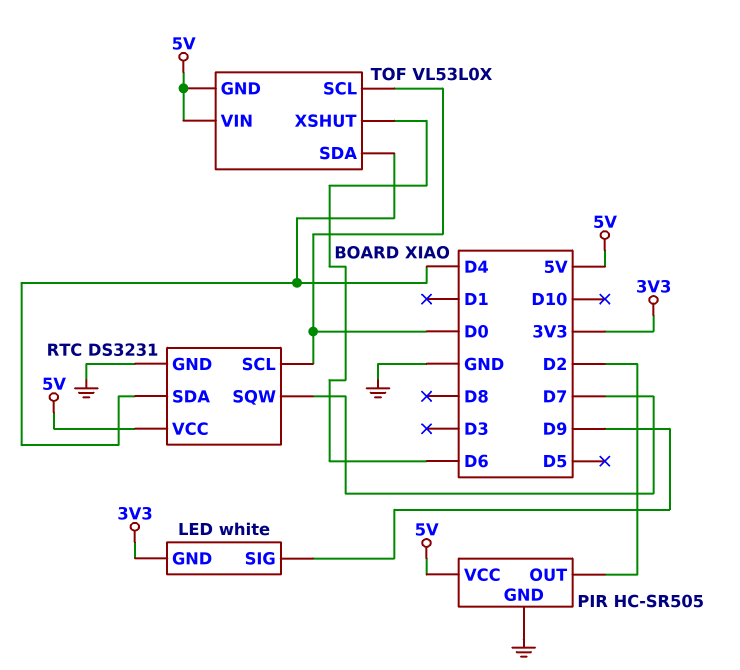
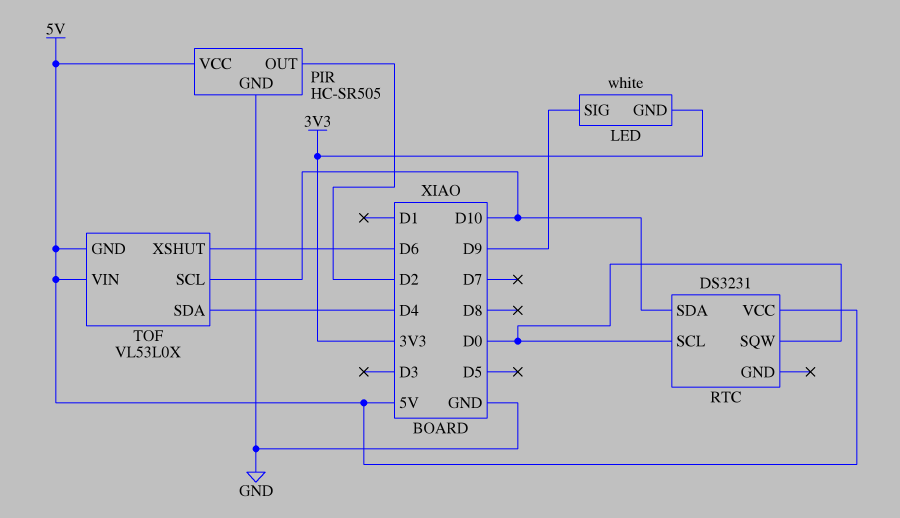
RTC pin GND: GND -> none
RTC pin SDA: D4 -> D10
RTC pin SQW: D7 -> D0
TOF pin SCL: D0 -> D10

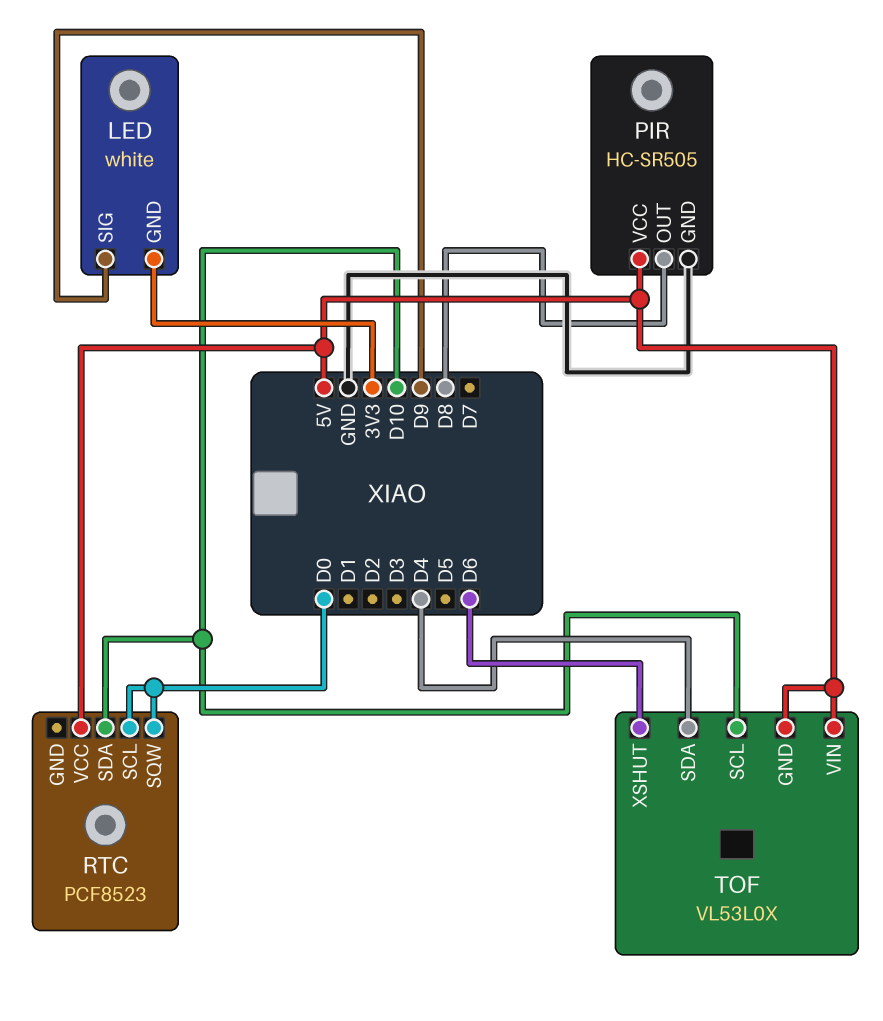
PIR pin OUT: D2 -> D8
RTC: DS3231 -> PCF8523

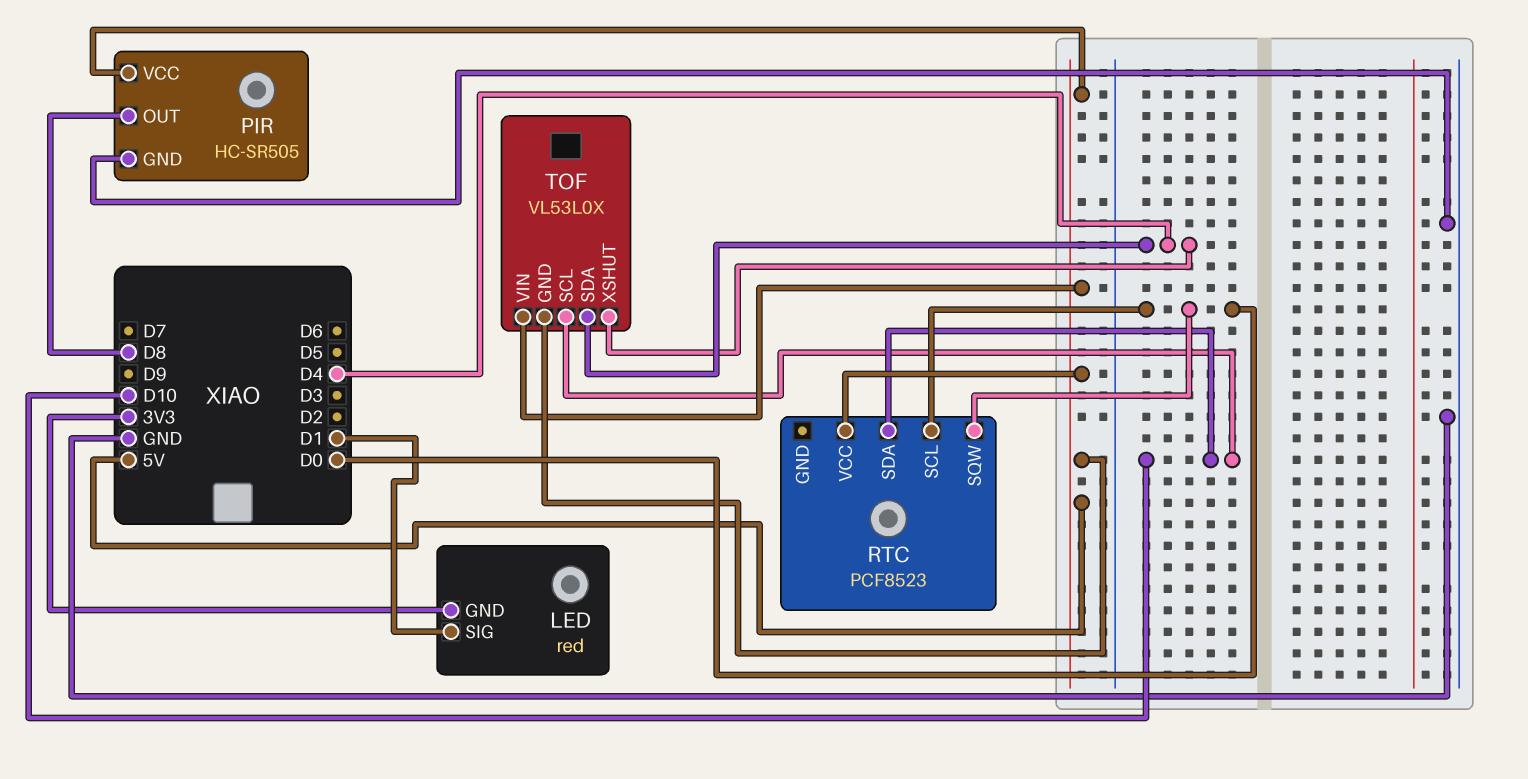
LED: white -> red
LED pin SIG: D9 -> D1
TOF pin XSHUT: D6 -> D4

